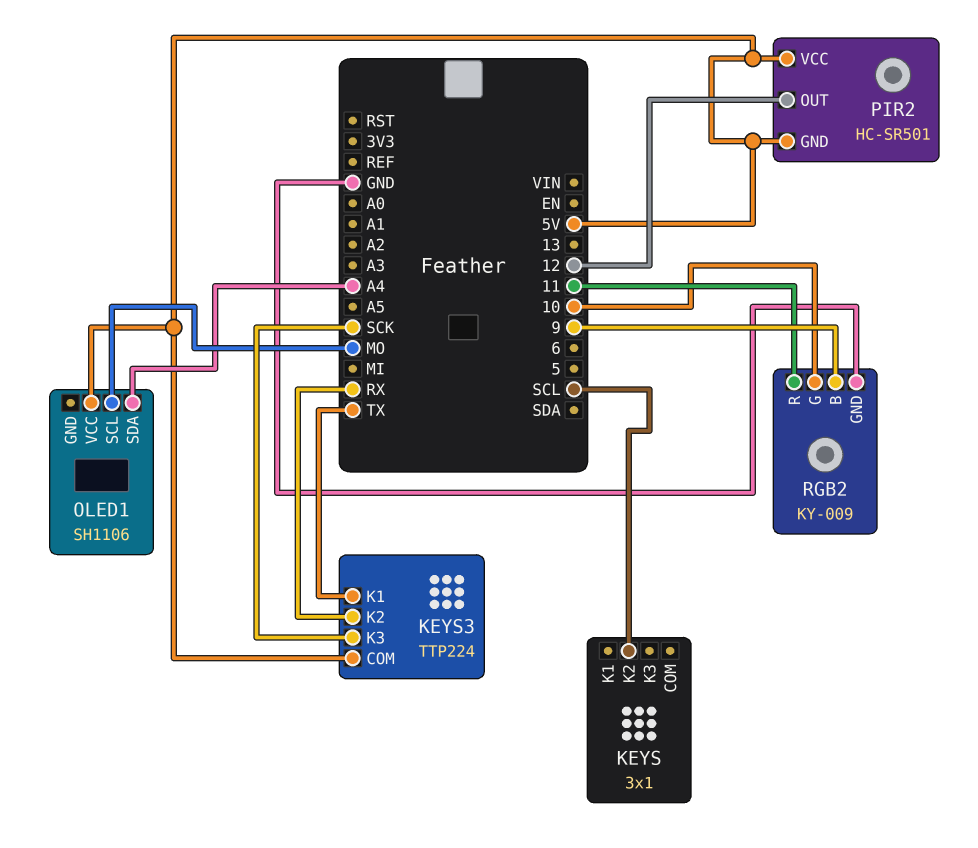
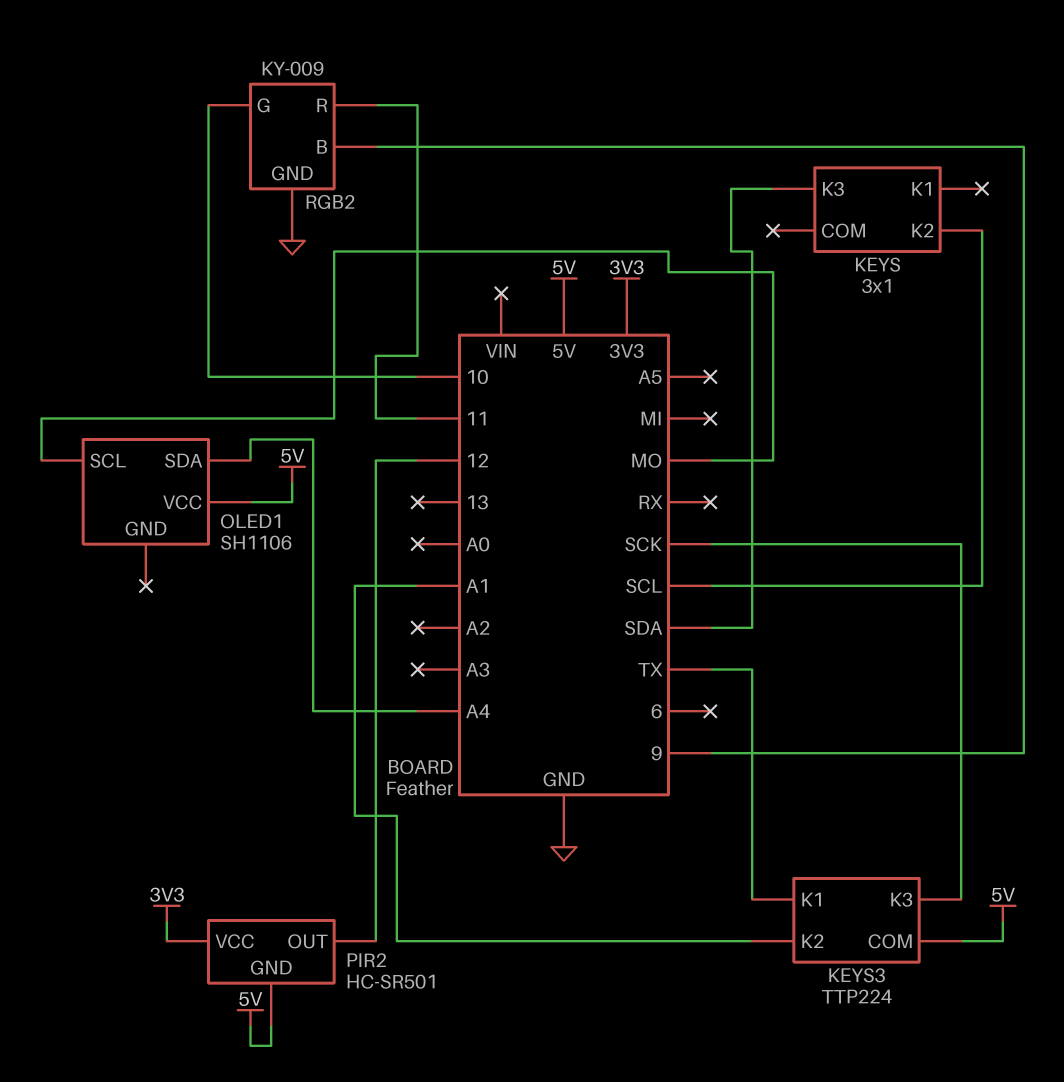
KEYS pin K3: none -> SDA
KEYS3 pin K2: RX -> A1
PIR2 pin VCC: 5V -> 3V3

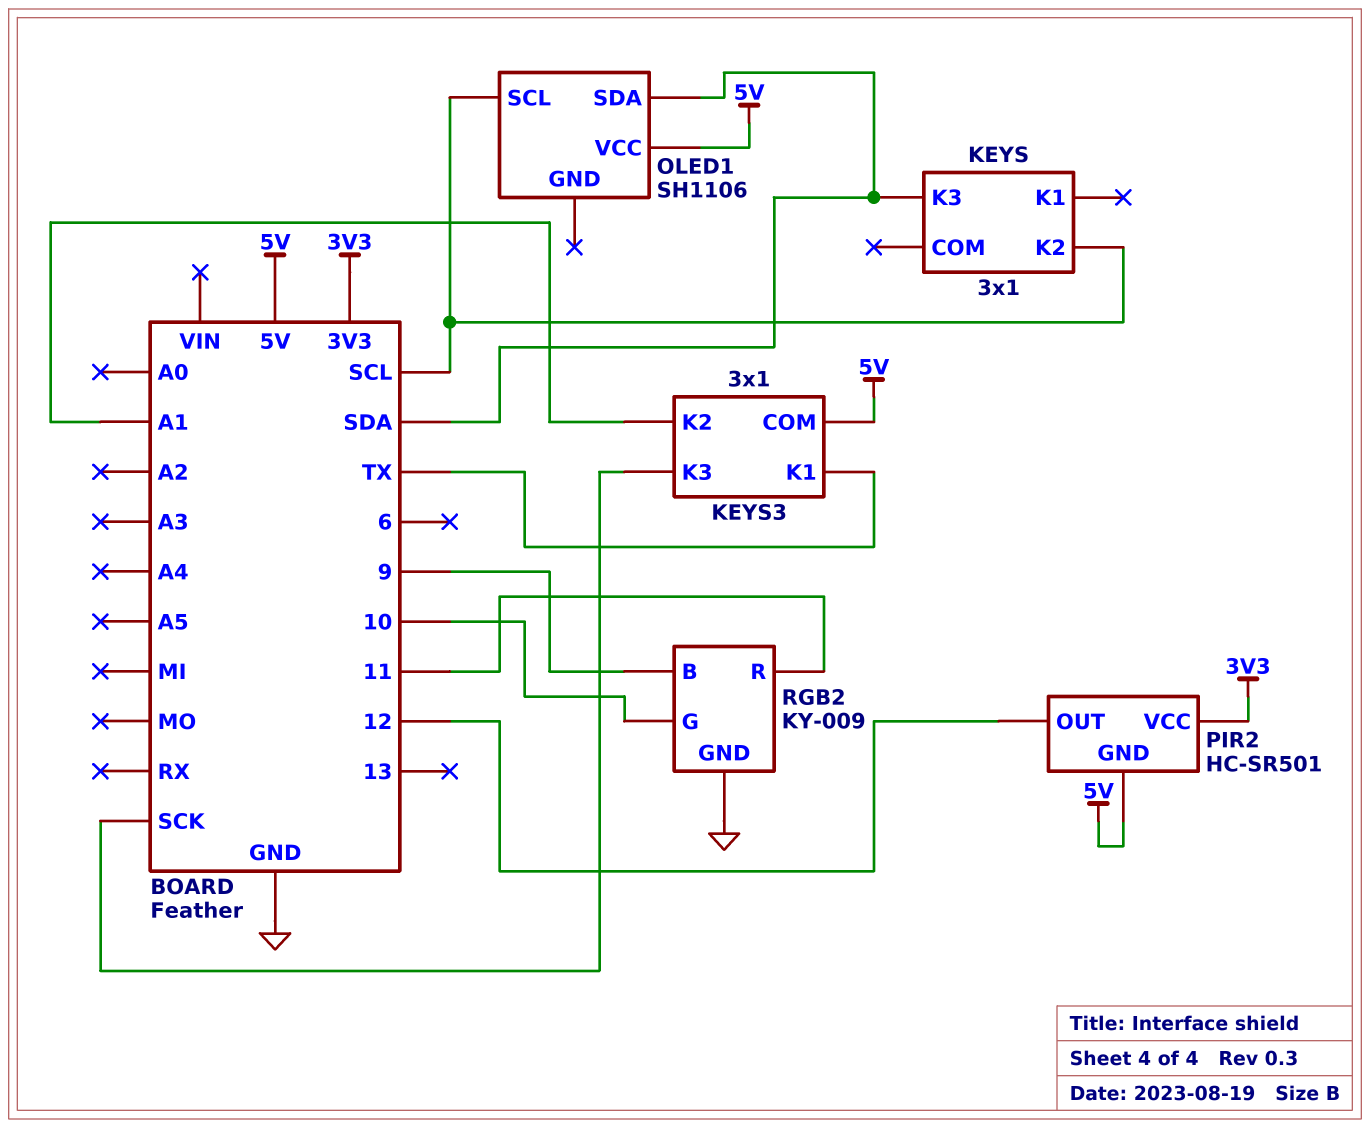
KEYS3: TTP224 -> 3x1
OLED1 pin SCL: MO -> SCL
OLED1 pin SDA: A4 -> SDA

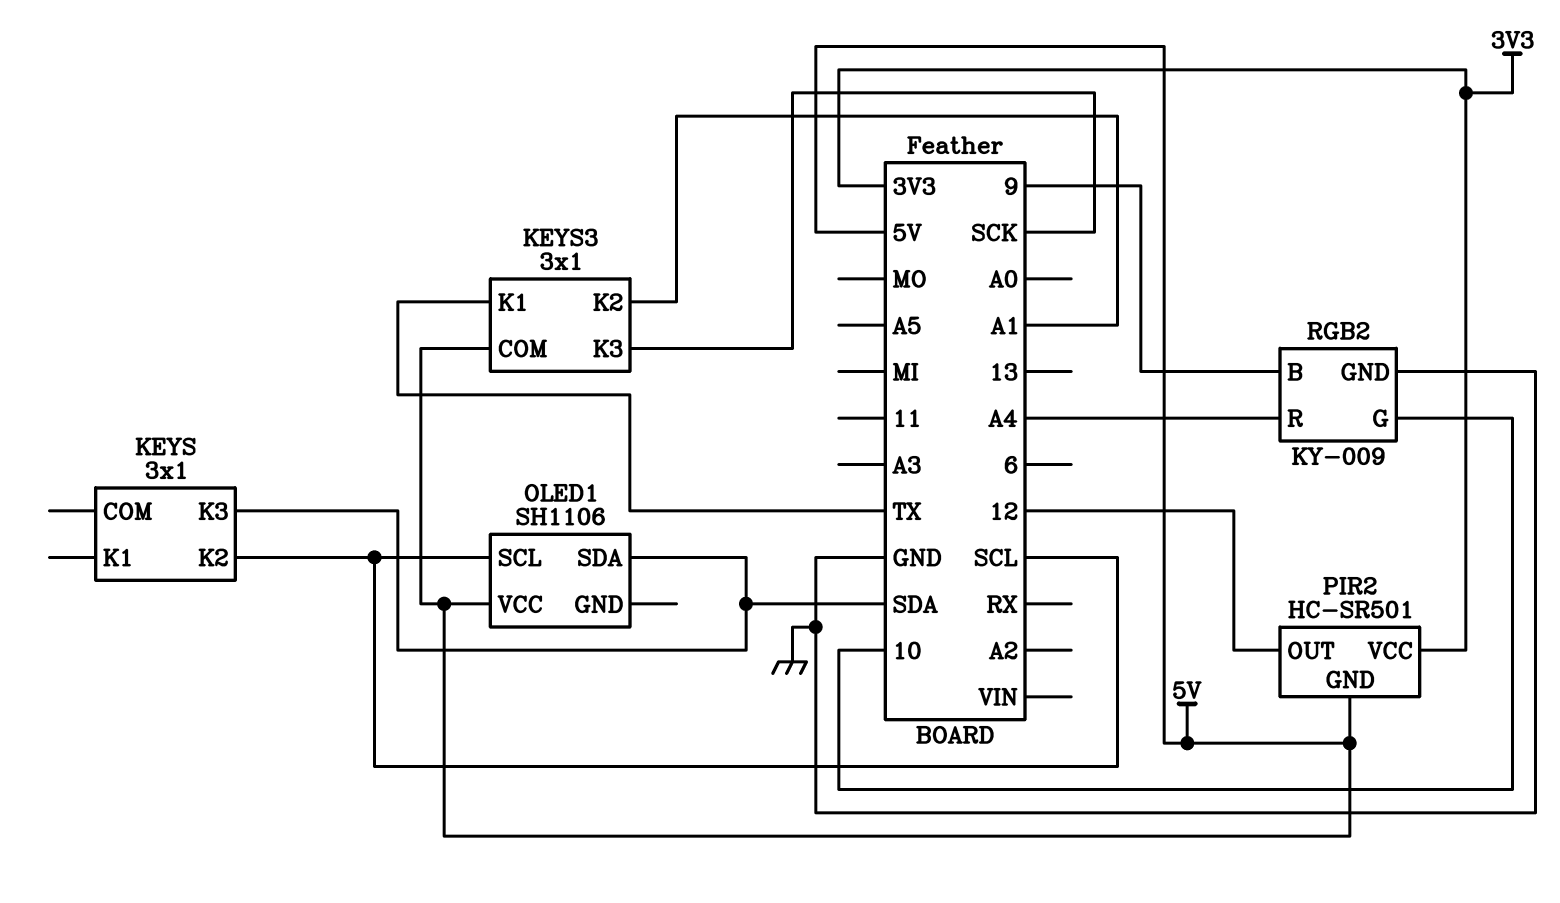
RGB2 pin R: 11 -> A4

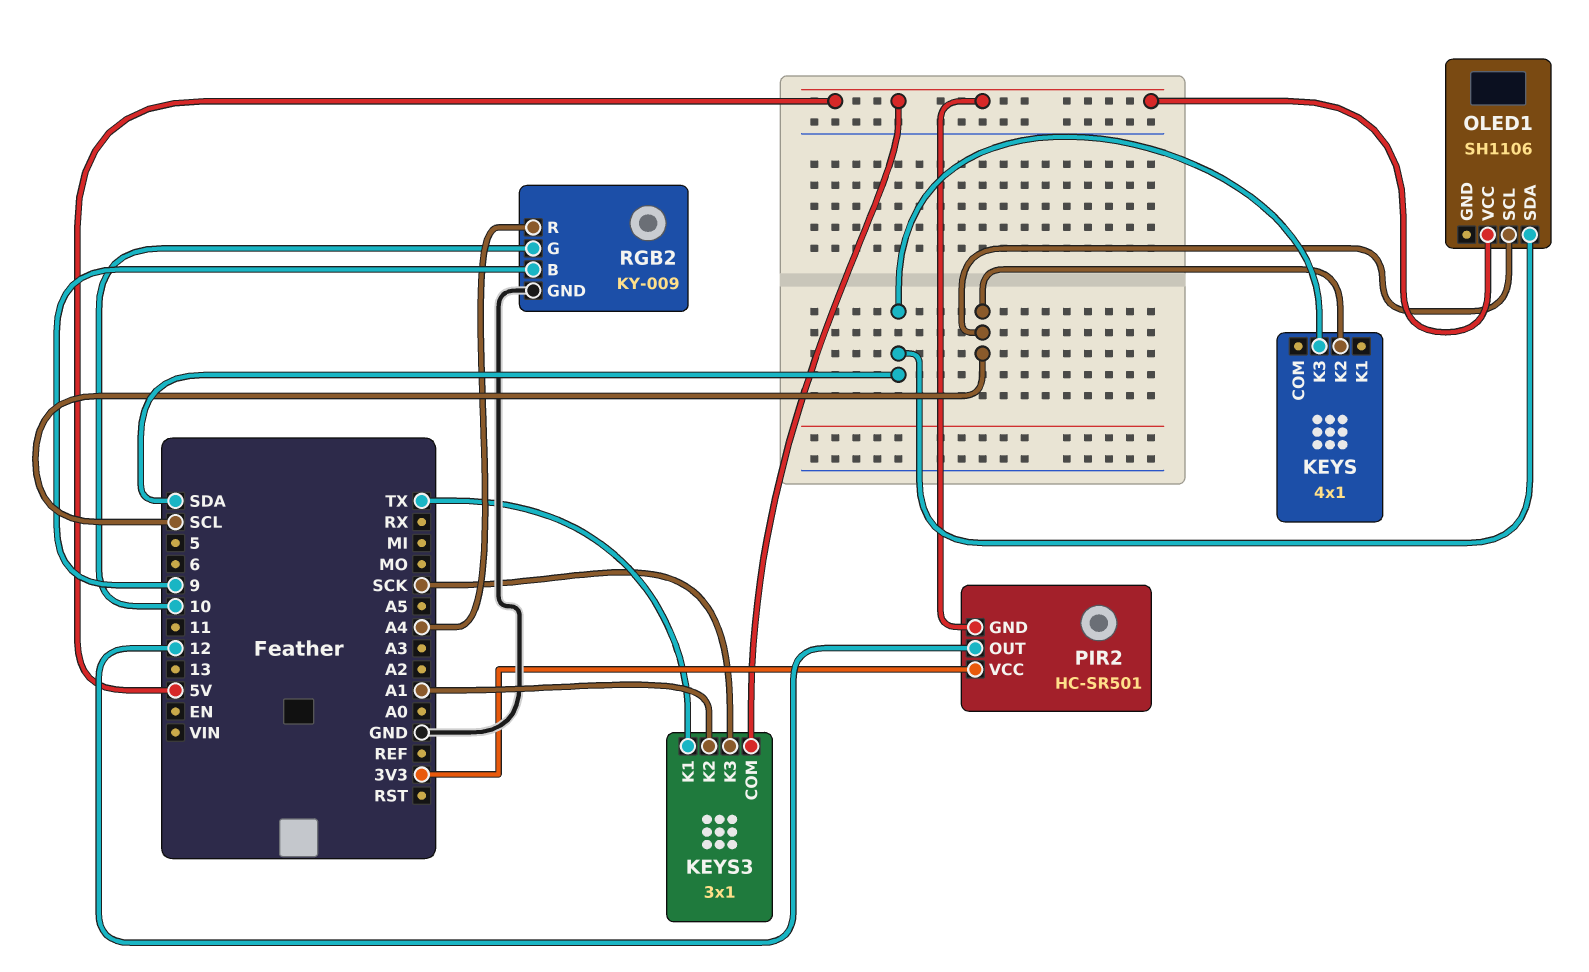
KEYS: 3x1 -> 4x1

